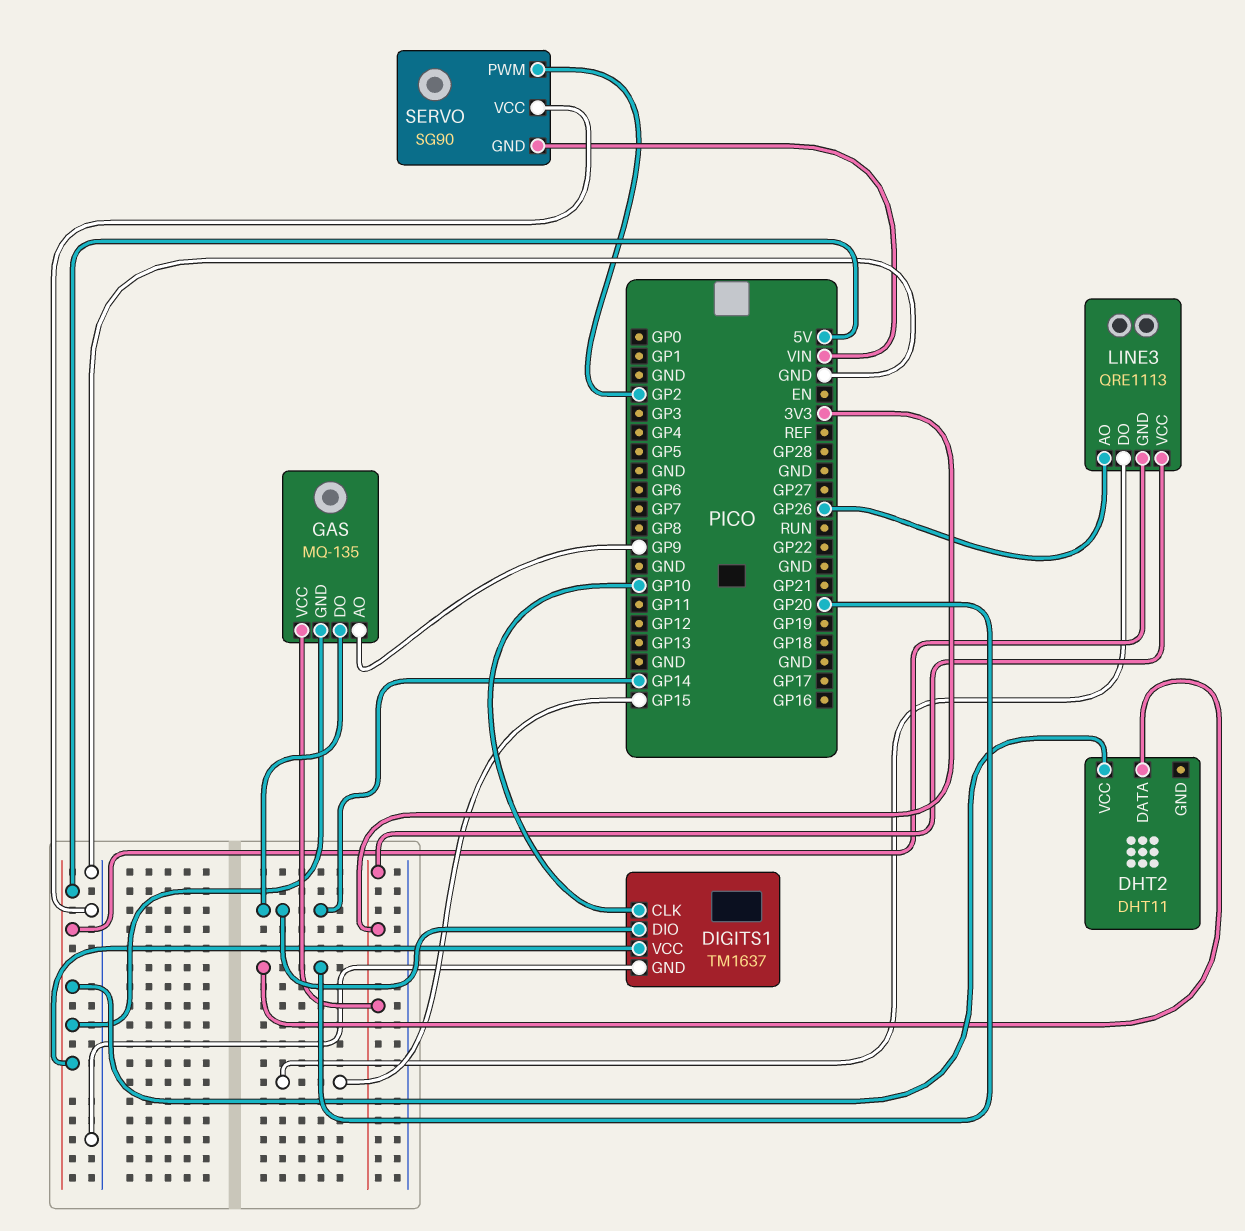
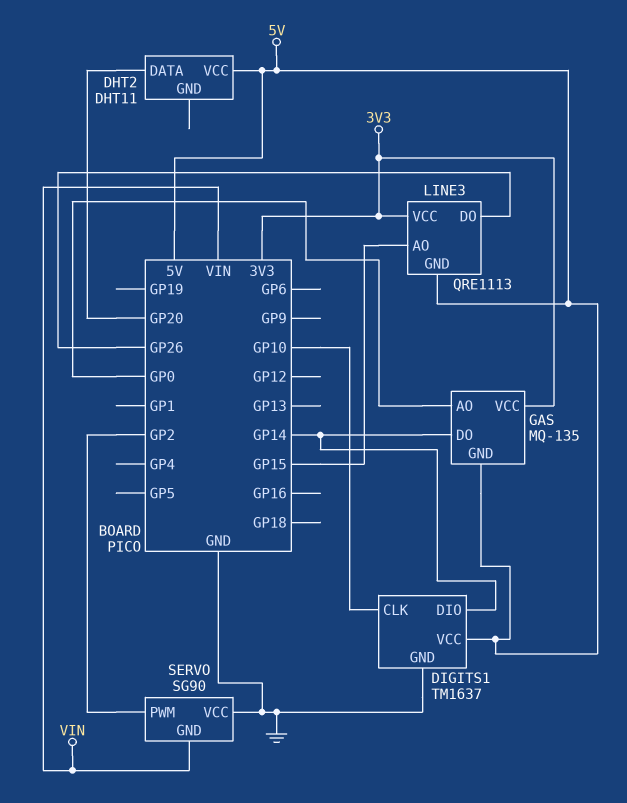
GAS pin AO: GP9 -> GP0
LINE3 pin AO: GP26 -> GP15
LINE3 pin DO: GP15 -> GP26

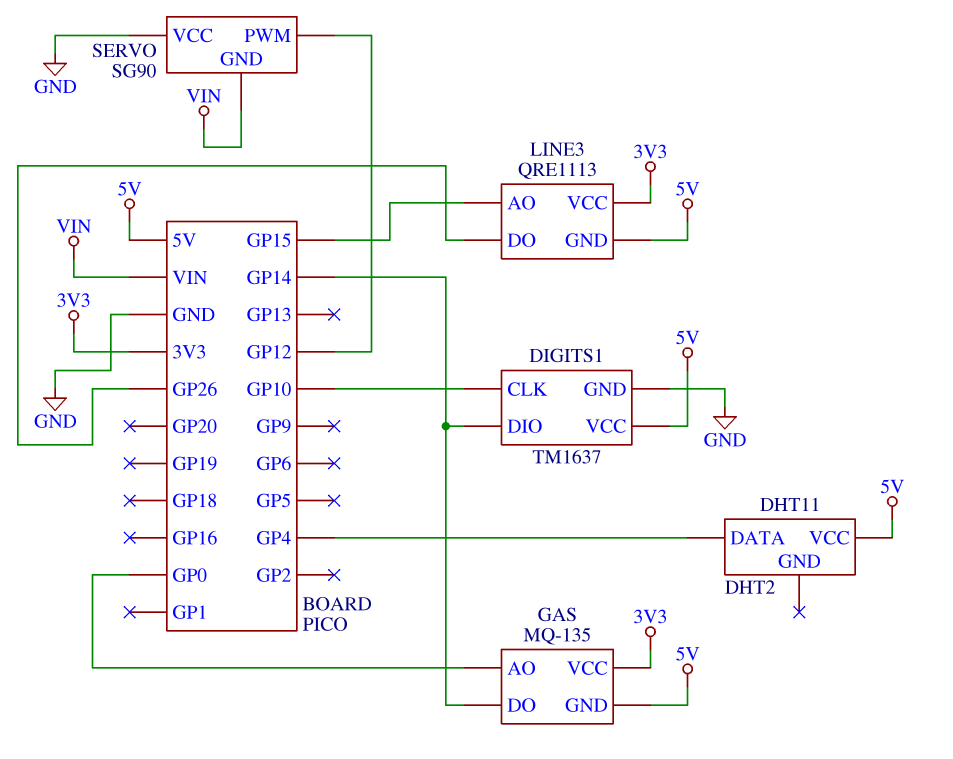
DHT2 pin DATA: GP20 -> GP4
SERVO pin PWM: GP2 -> GP12

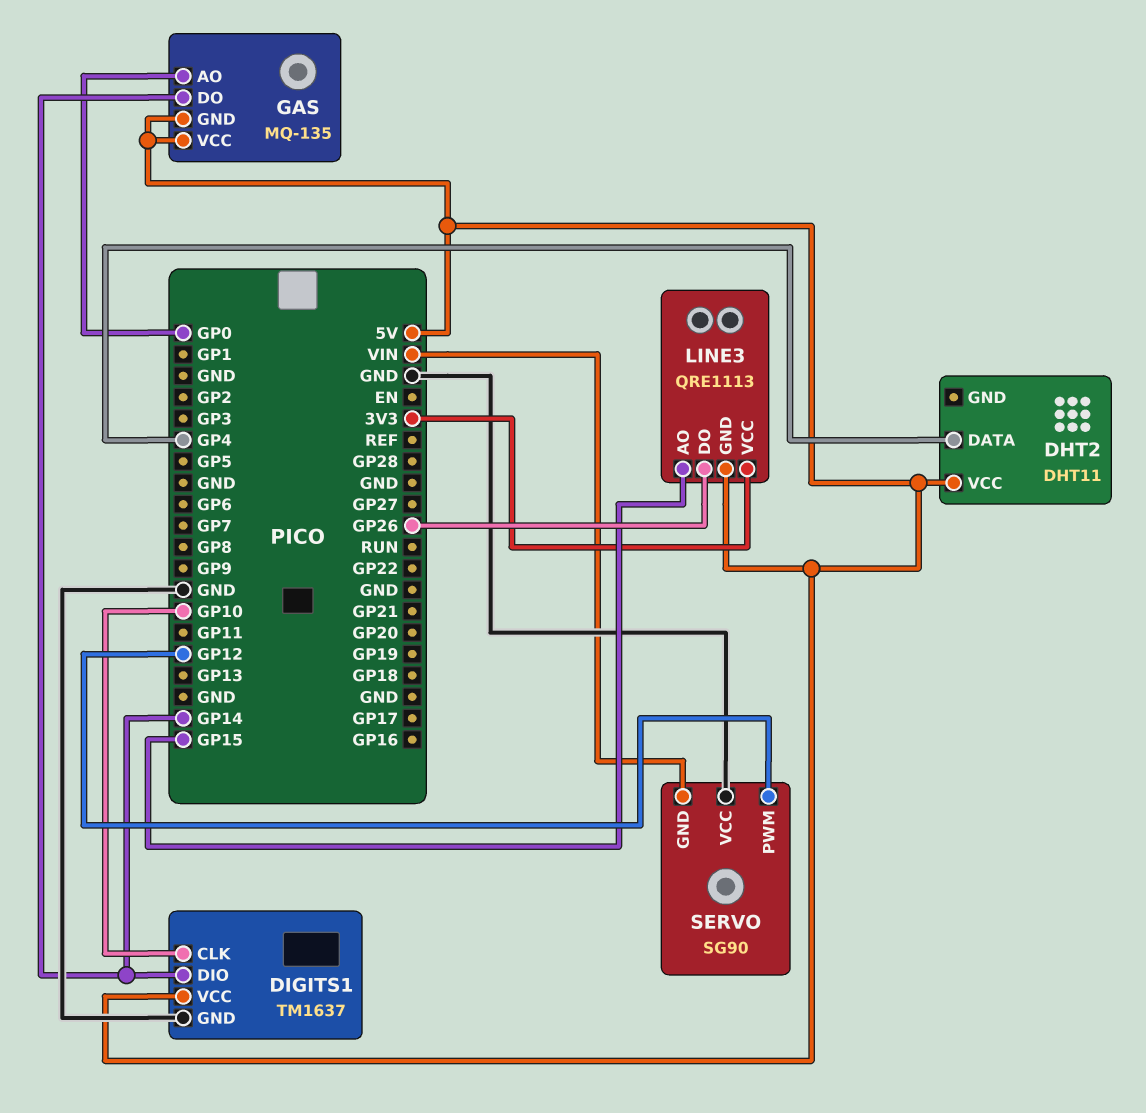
GAS pin VCC: 3V3 -> 5V

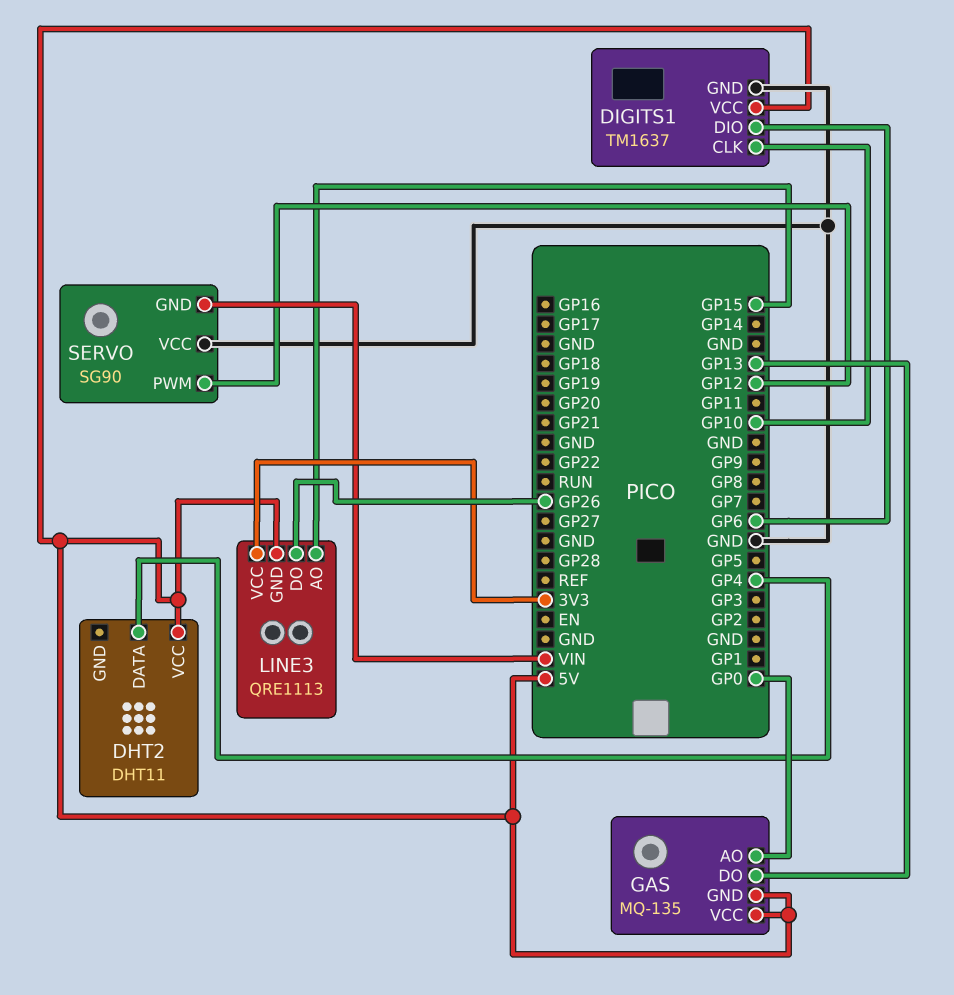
DIGITS1 pin DIO: GP14 -> GP6
GAS pin DO: GP14 -> GP13

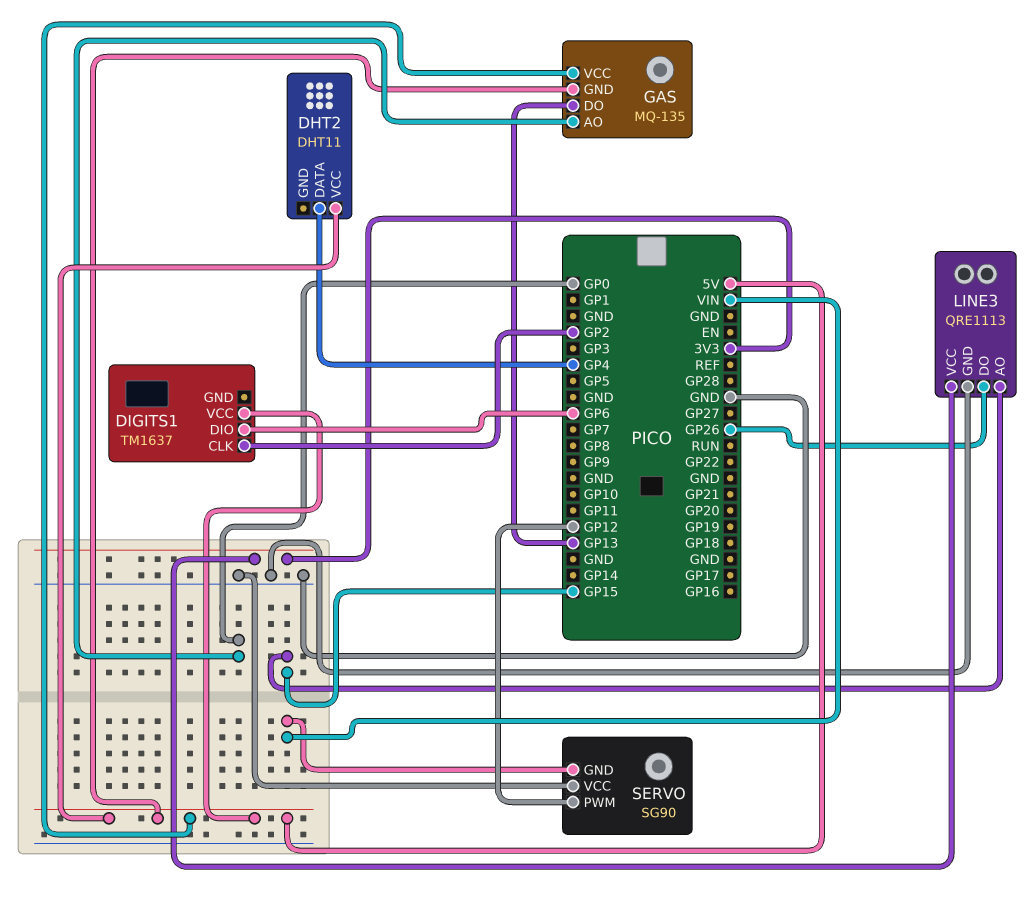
DIGITS1 pin CLK: GP10 -> GP2
DIGITS1 pin GND: GND -> none
LINE3 pin GND: 5V -> GND

